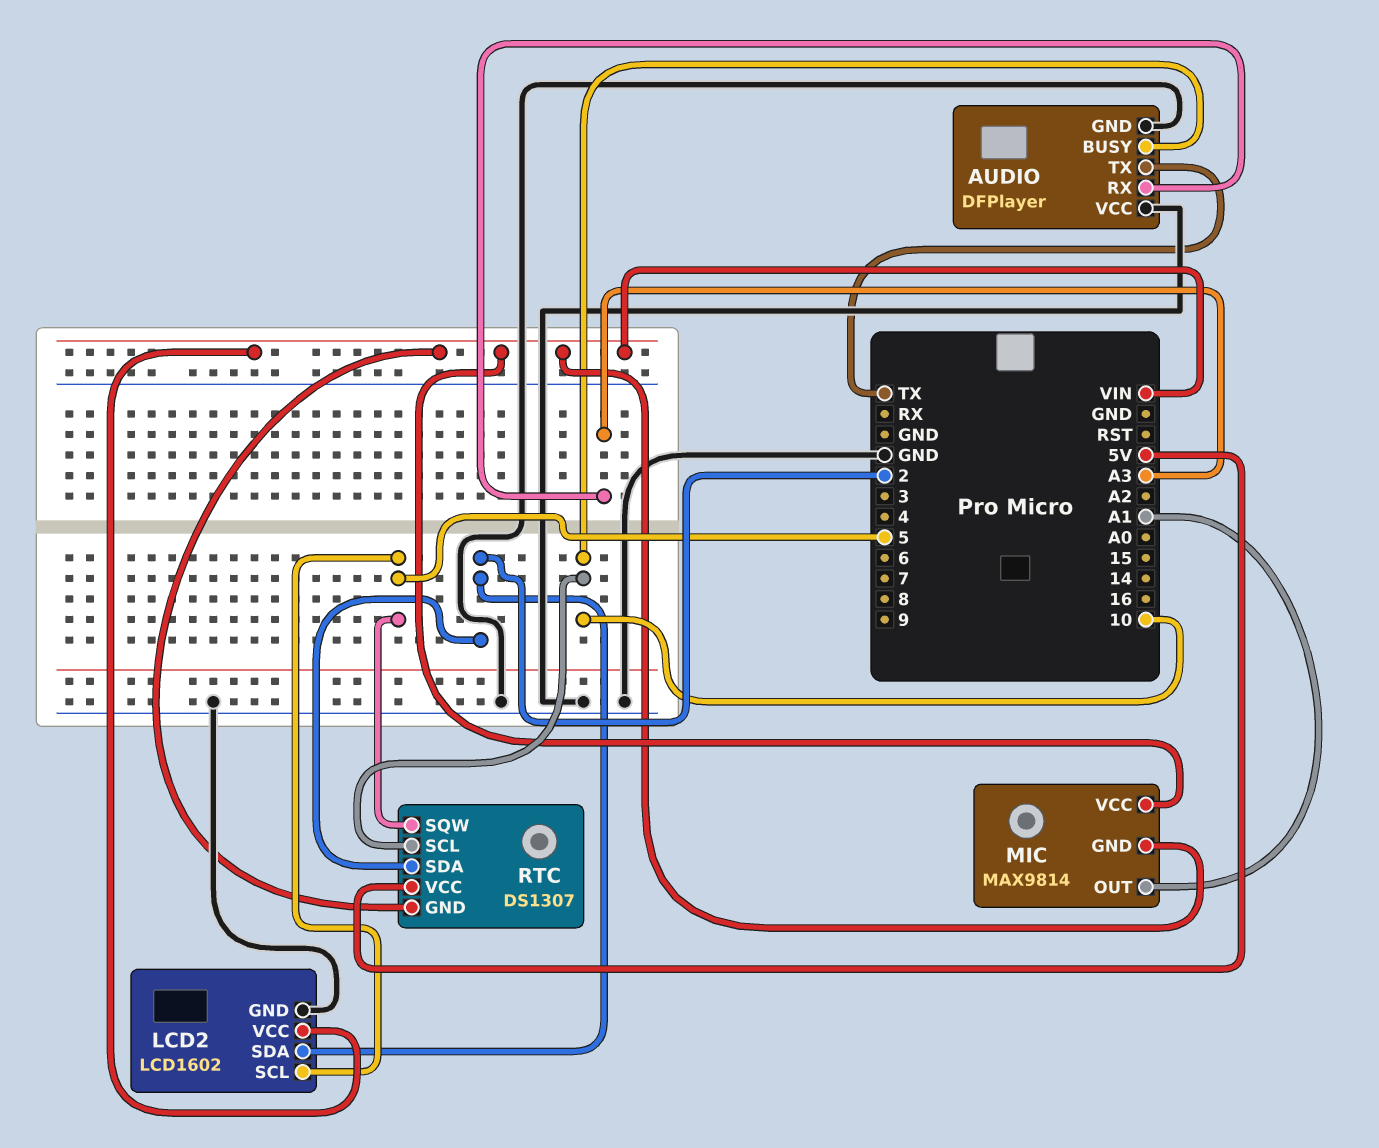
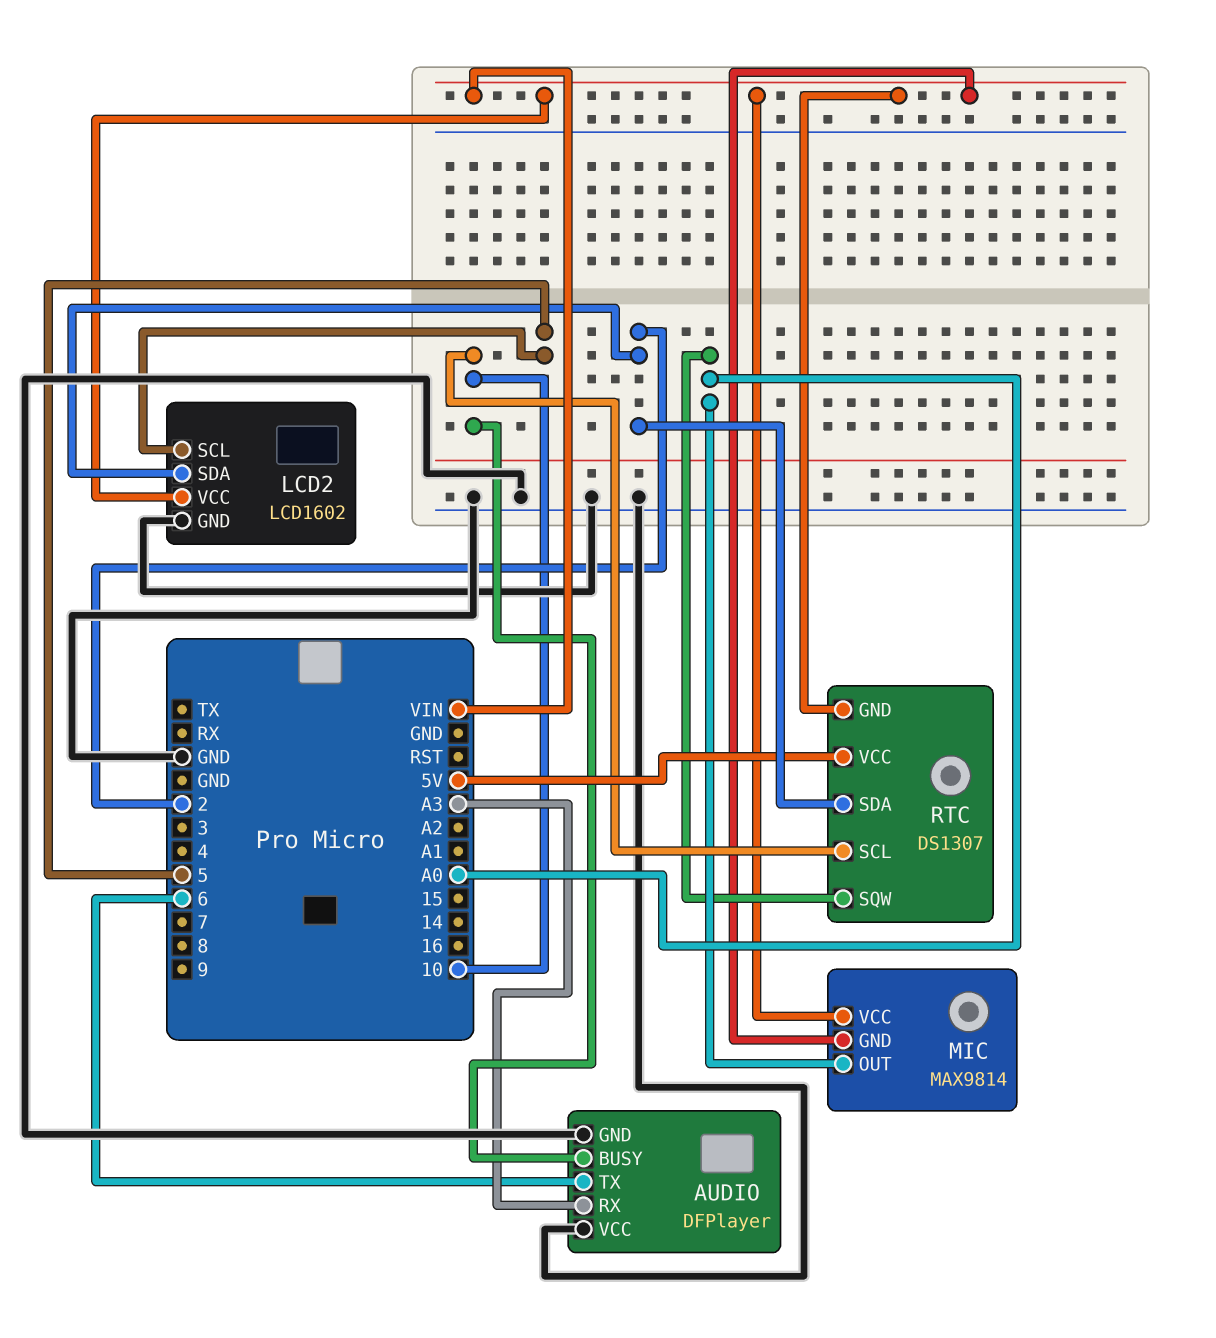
AUDIO pin TX: TX -> 6
MIC pin OUT: A1 -> A0
RTC pin SQW: 5 -> A0

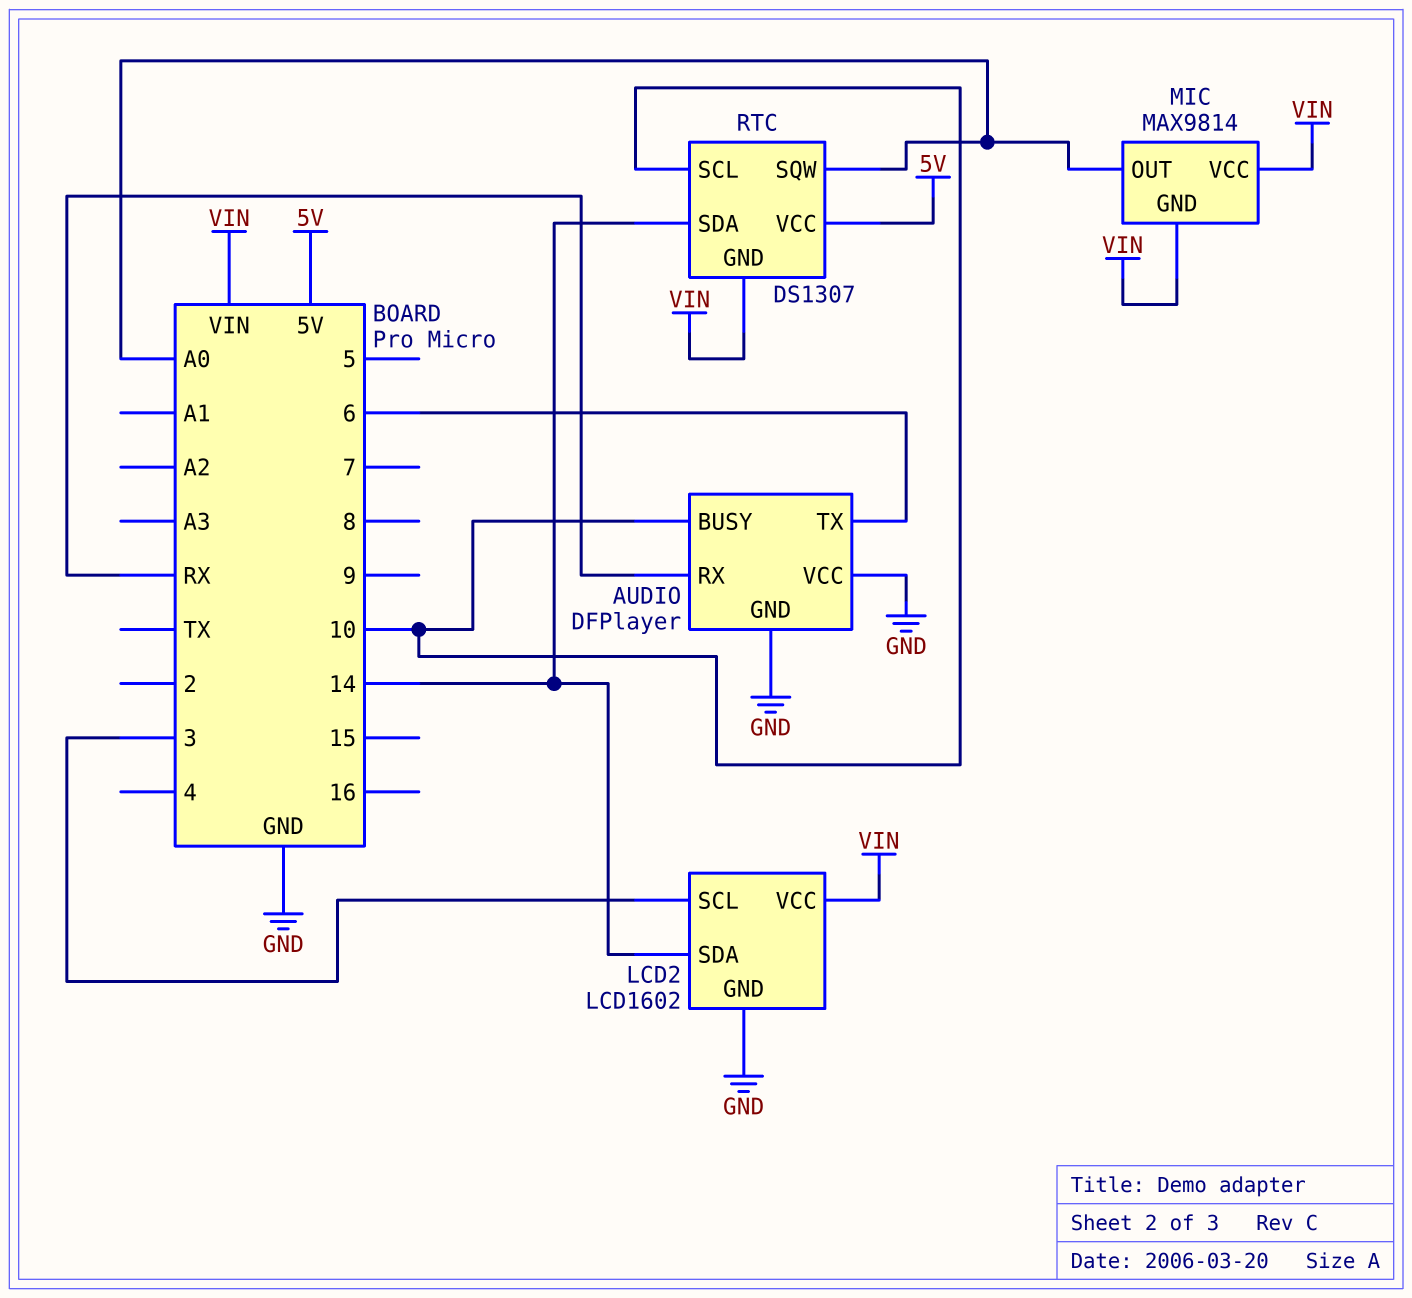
AUDIO pin RX: A3 -> RX
LCD2 pin SCL: 5 -> 3
LCD2 pin SDA: 2 -> 14
RTC pin SDA: 2 -> 14

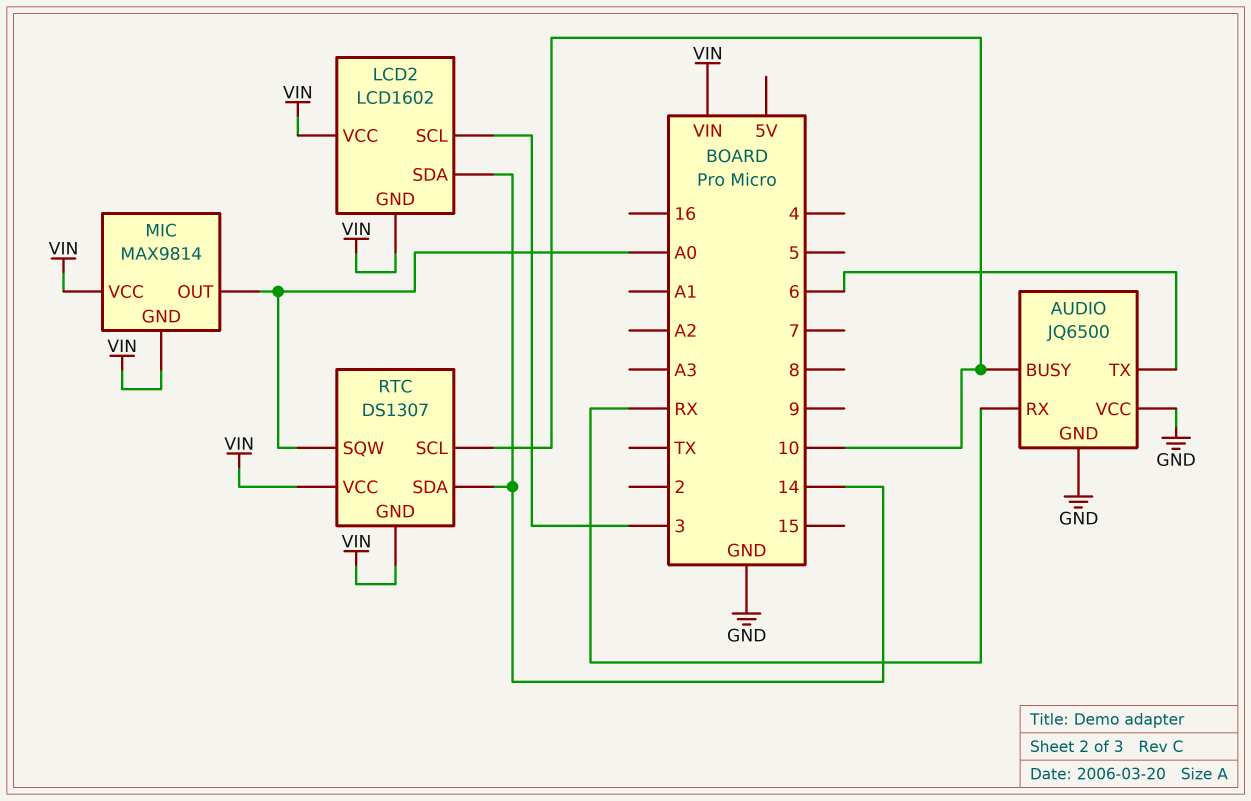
AUDIO: DFPlayer -> JQ6500
LCD2 pin GND: GND -> VIN
RTC pin VCC: 5V -> VIN

